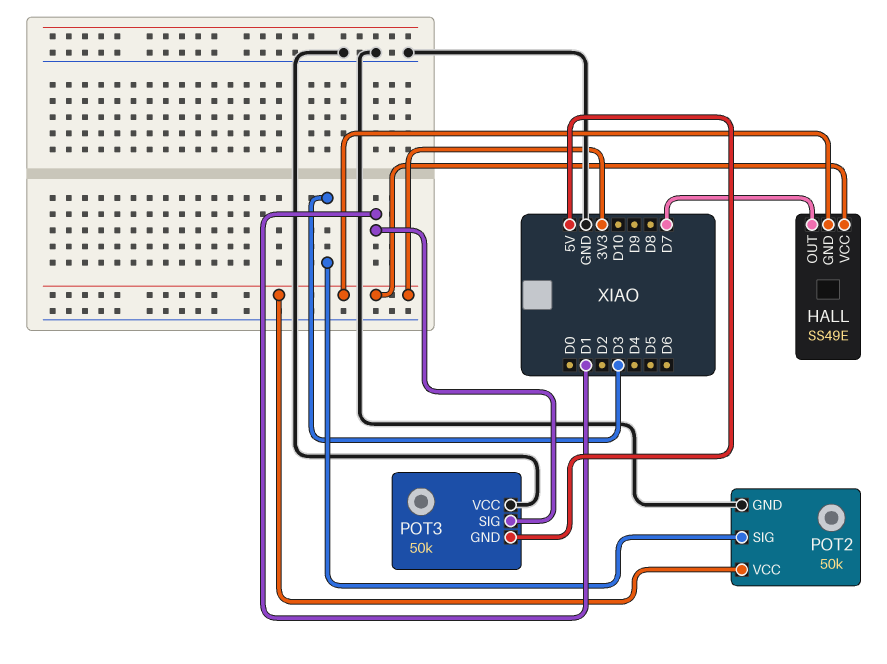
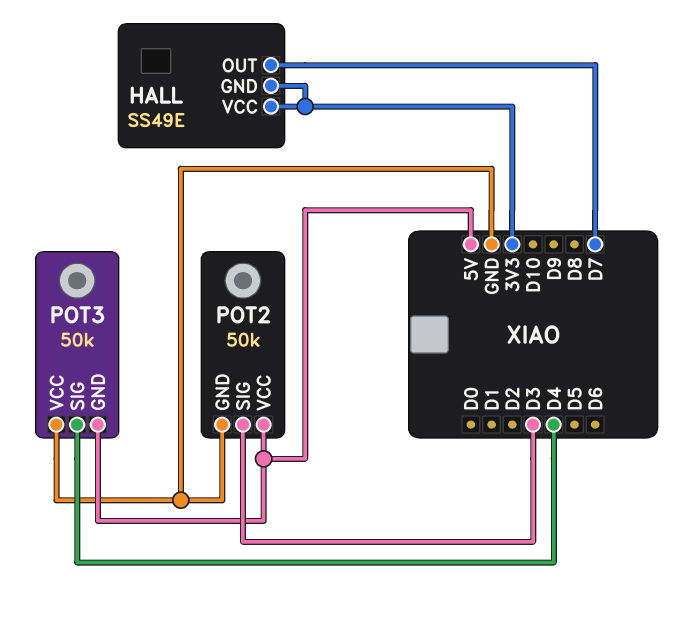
POT2 pin VCC: 3V3 -> 5V
POT3 pin SIG: D1 -> D4

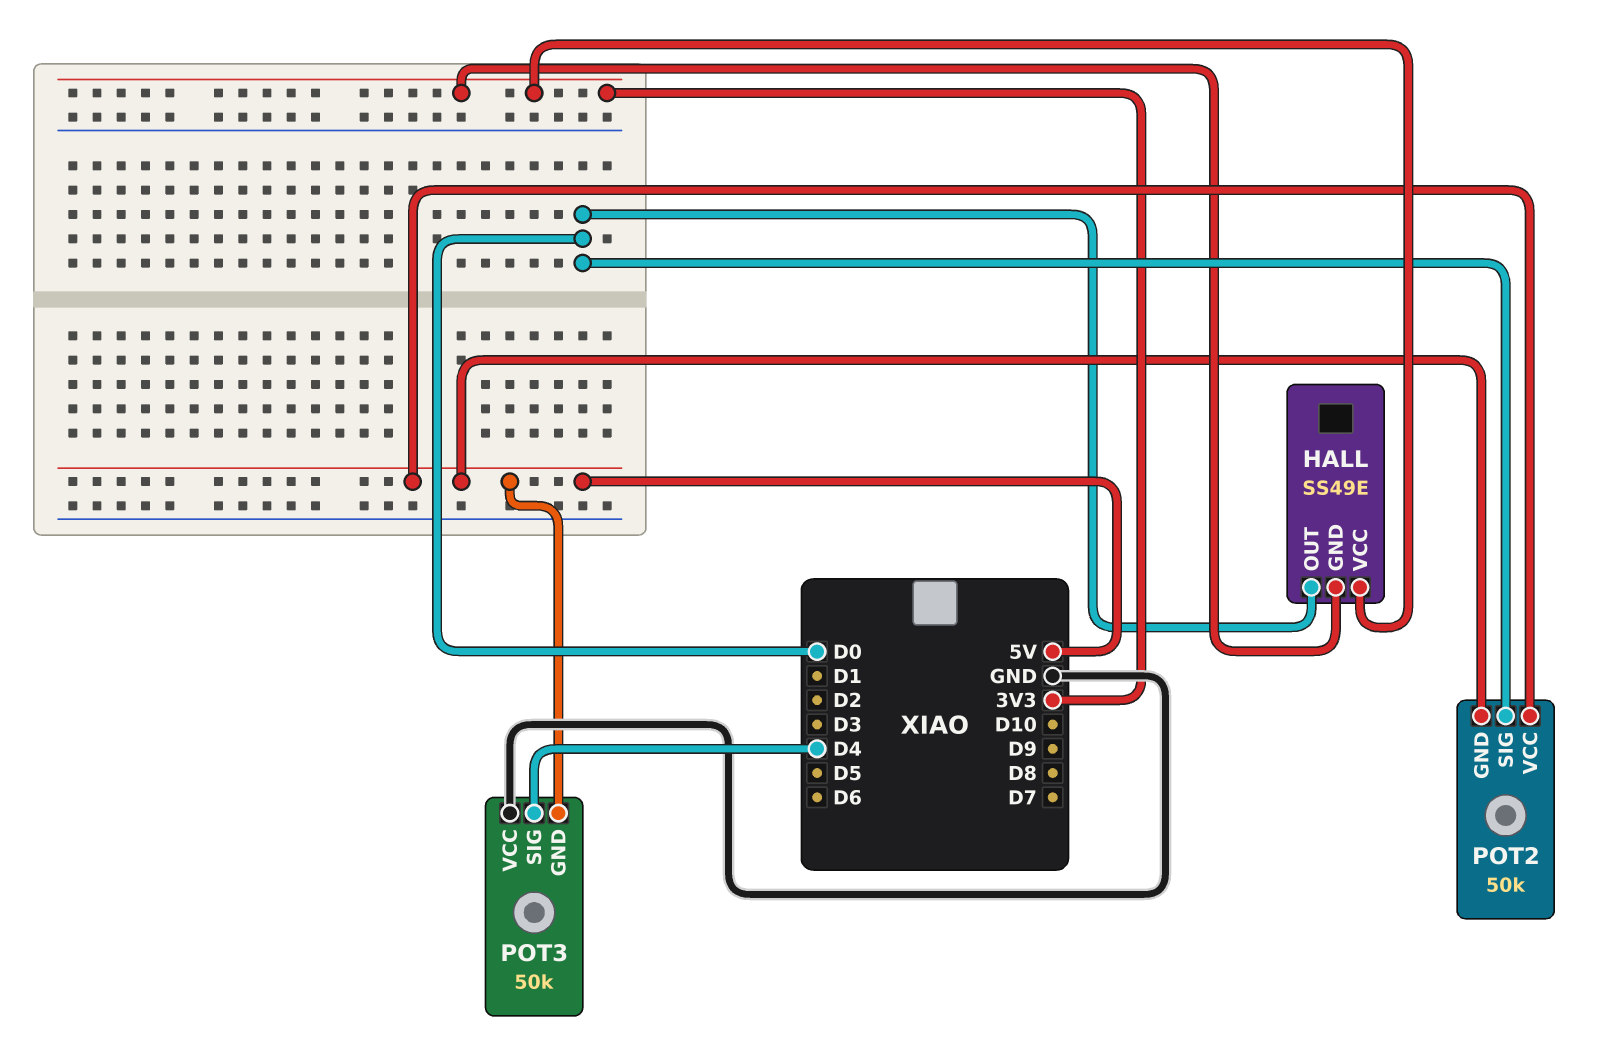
HALL pin OUT: D7 -> D0
POT2 pin GND: GND -> 5V
POT2 pin SIG: D3 -> D0

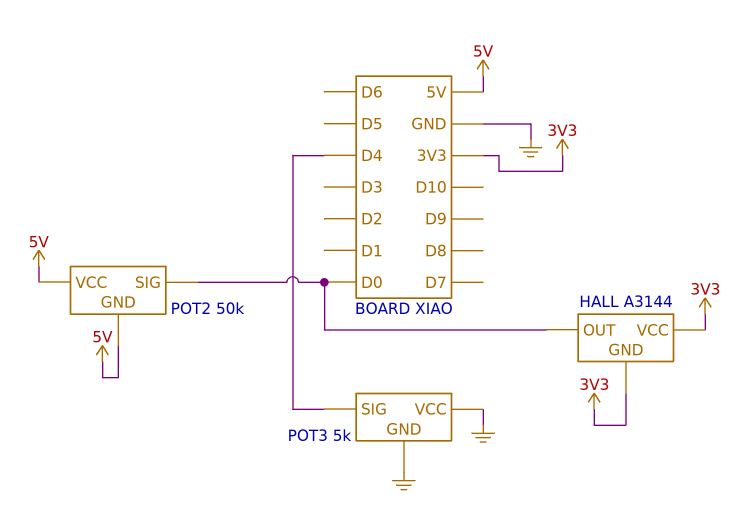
HALL: SS49E -> A3144
POT3: 50k -> 5k
POT3 pin GND: 5V -> GND

